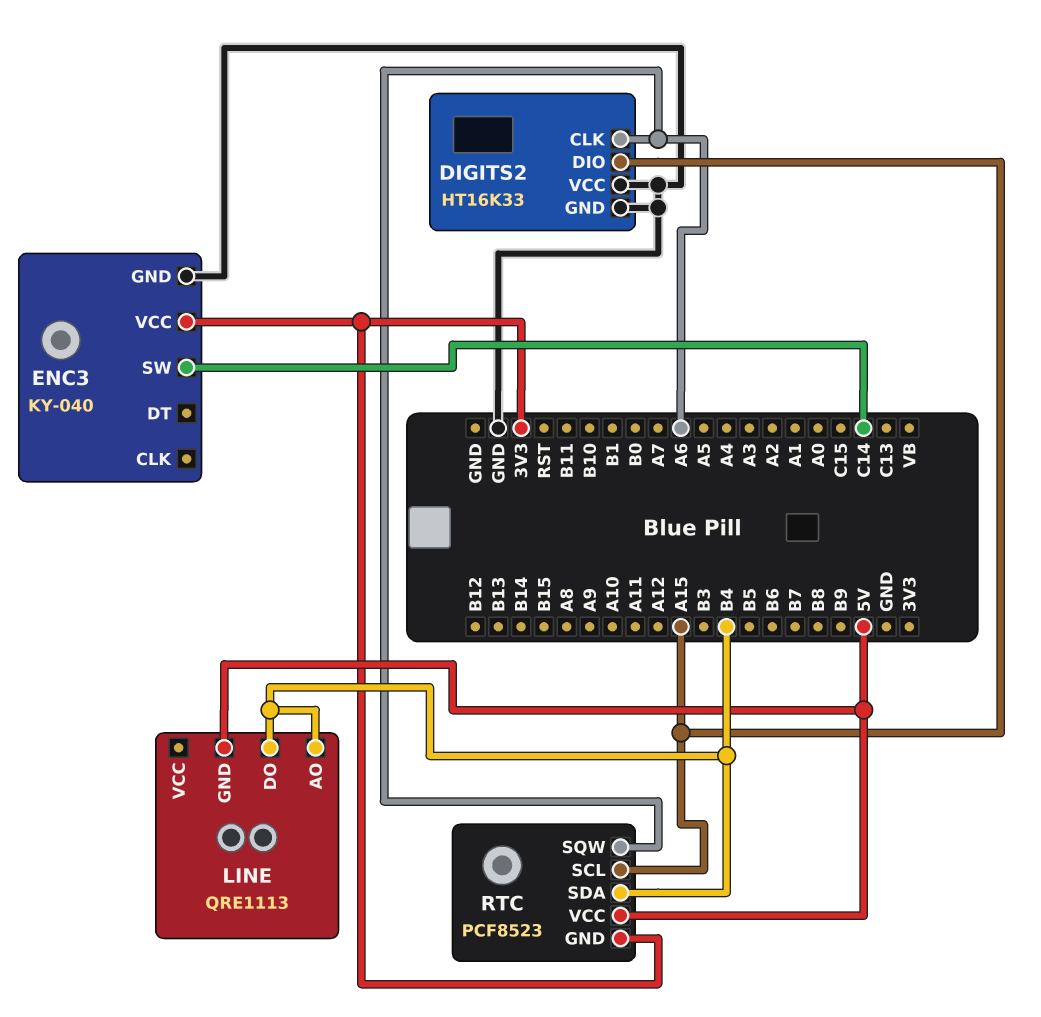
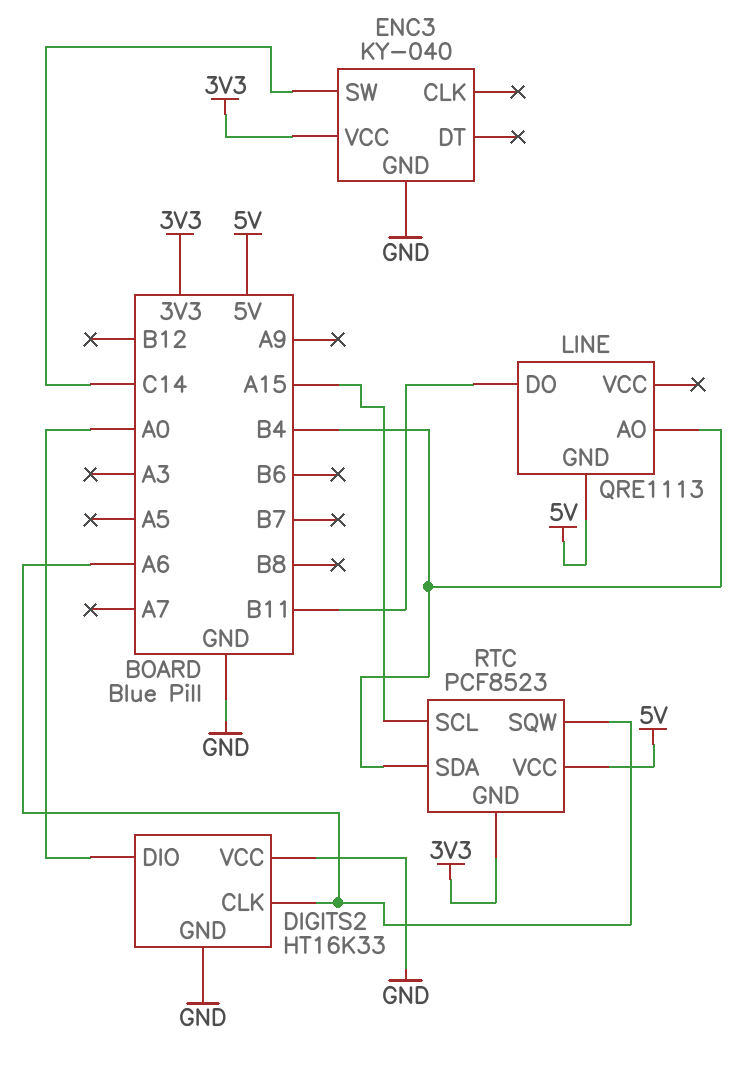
DIGITS2 pin DIO: A15 -> A0
LINE pin DO: B4 -> B11

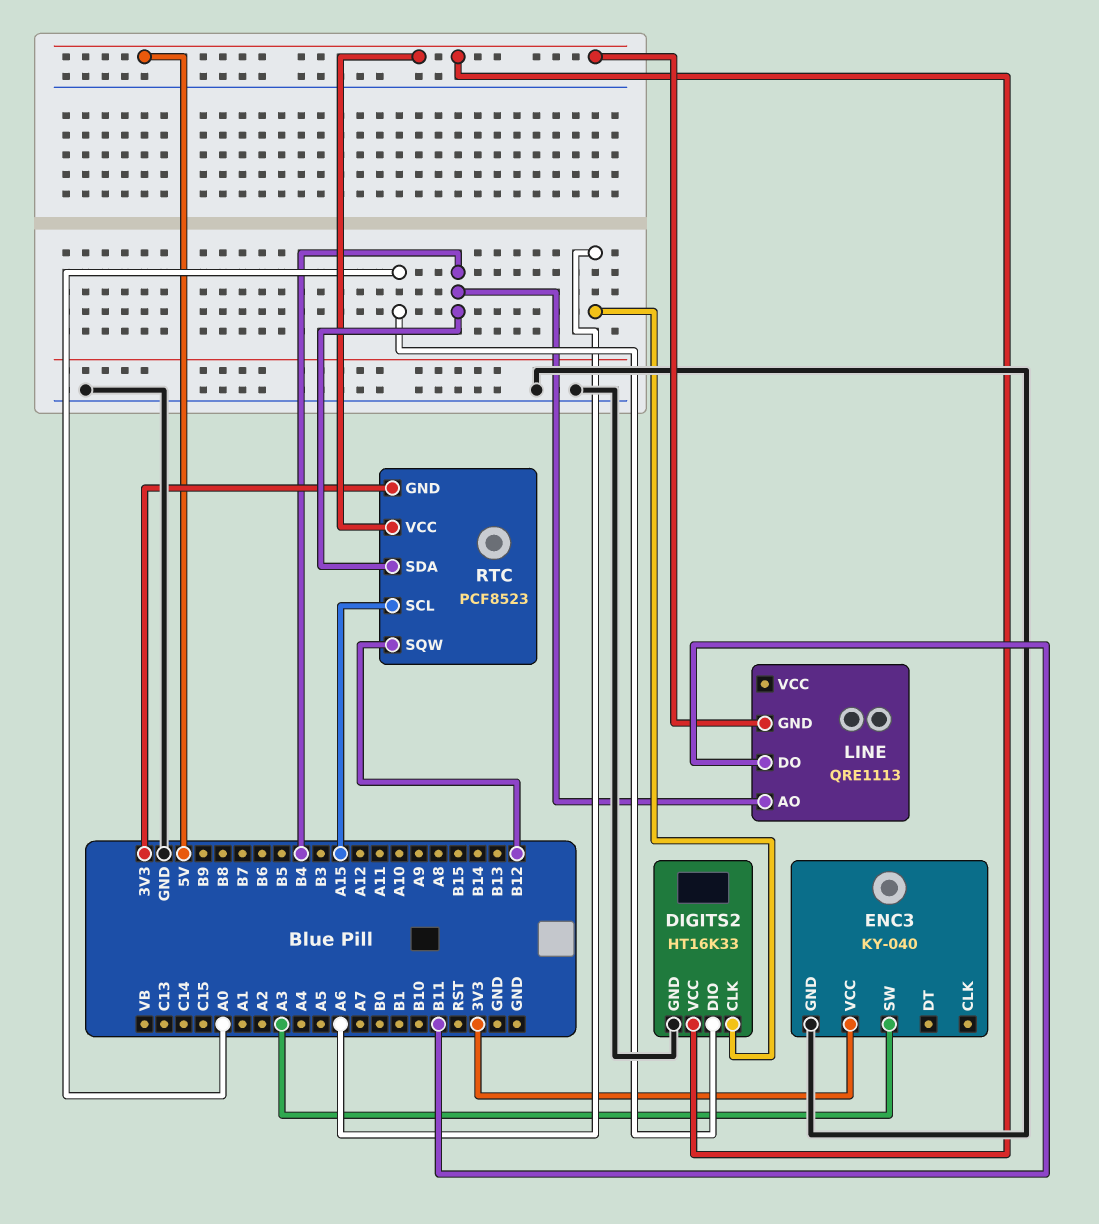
DIGITS2 pin VCC: GND -> 5V
ENC3 pin SW: C14 -> A3
RTC pin SQW: A6 -> B12

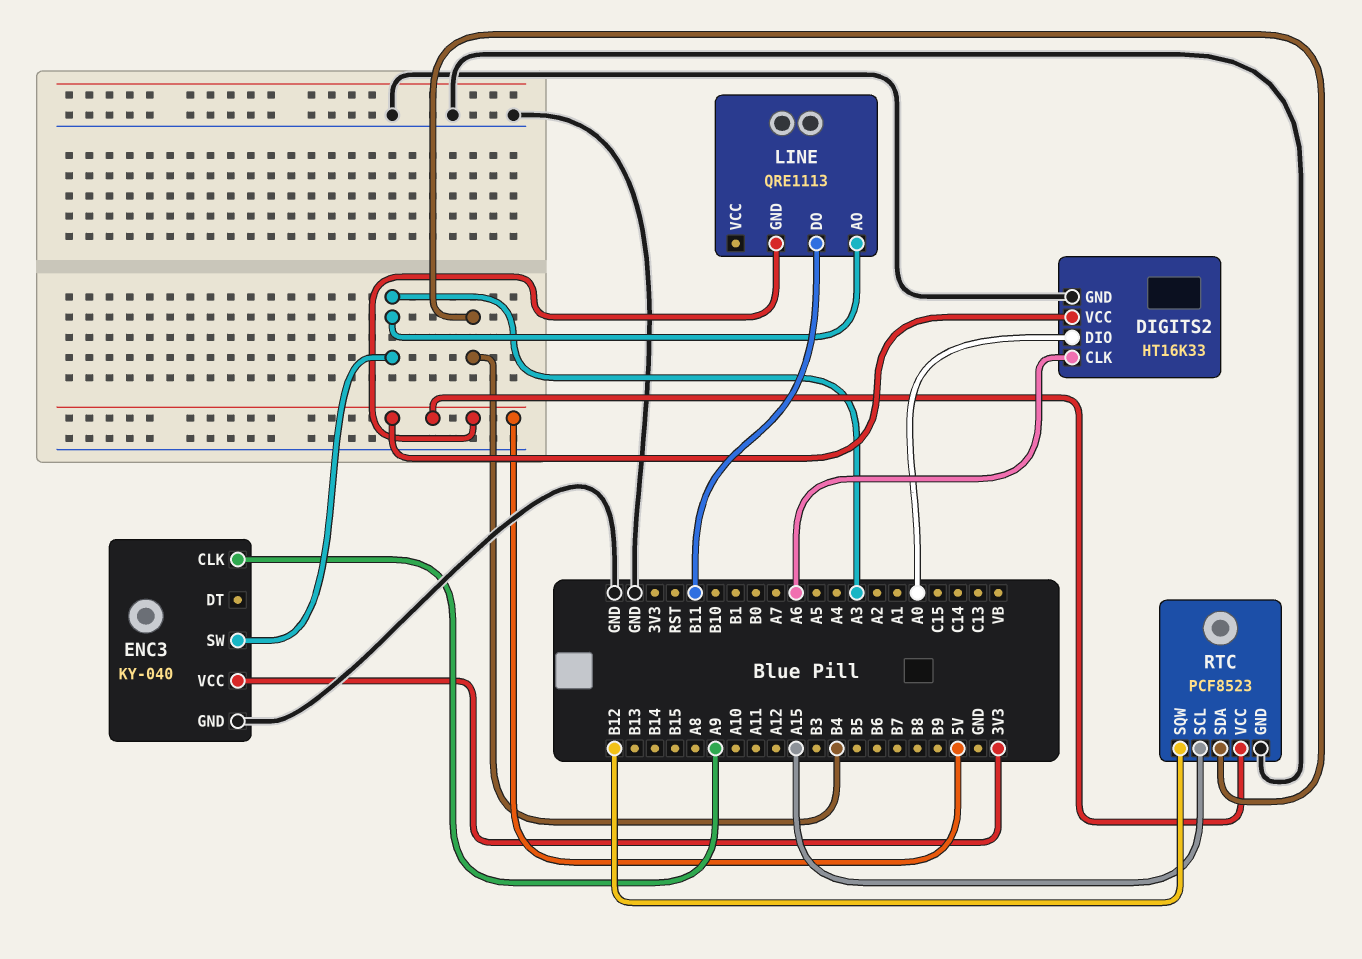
ENC3 pin CLK: none -> A9
LINE pin AO: B4 -> A3
RTC pin GND: 3V3 -> GND

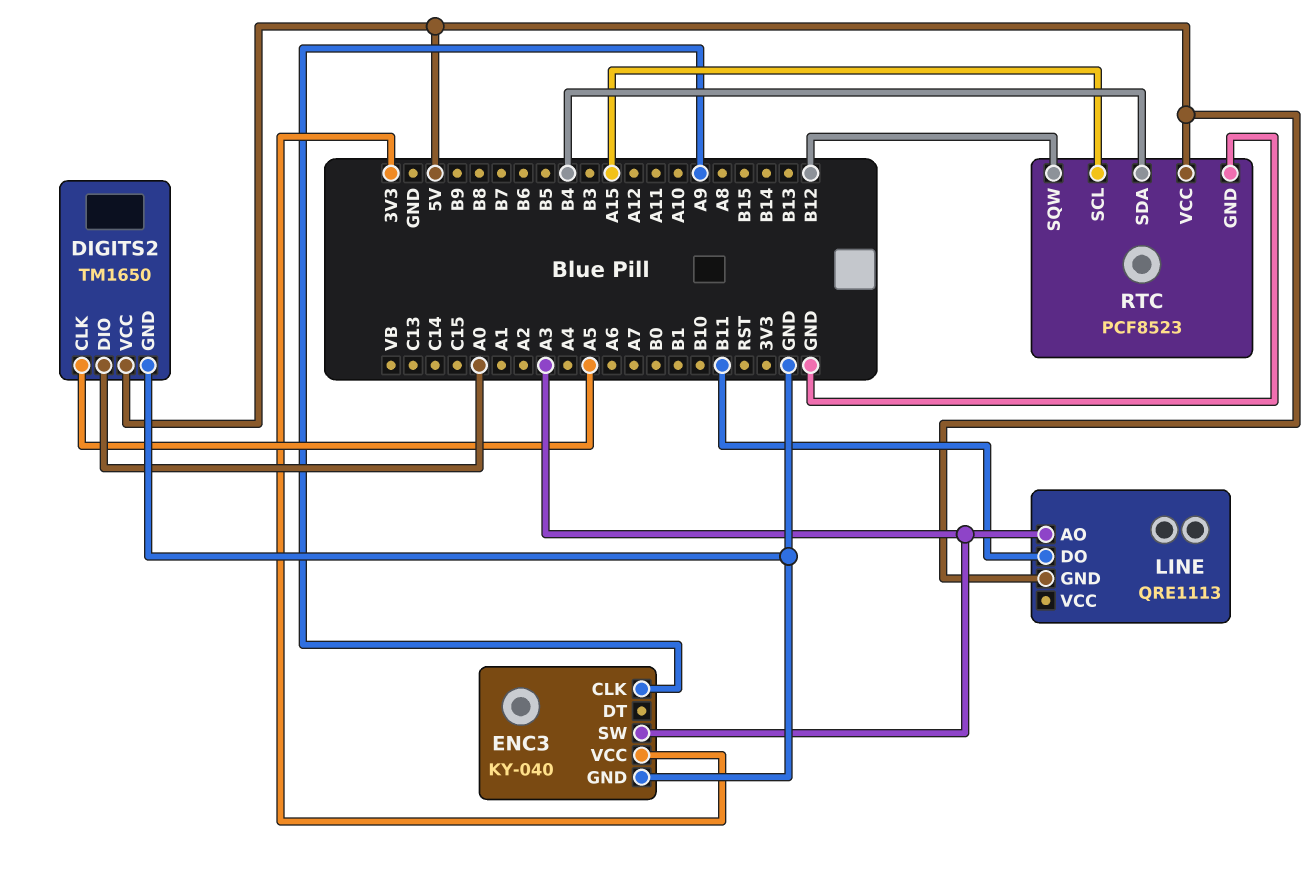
DIGITS2: HT16K33 -> TM1650
DIGITS2 pin CLK: A6 -> A5

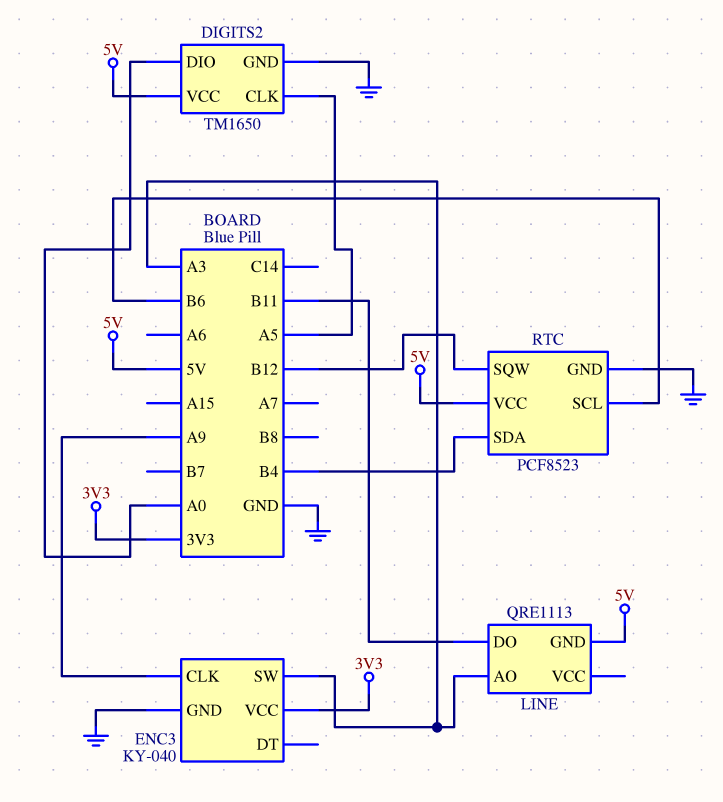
RTC pin SCL: A15 -> B6

